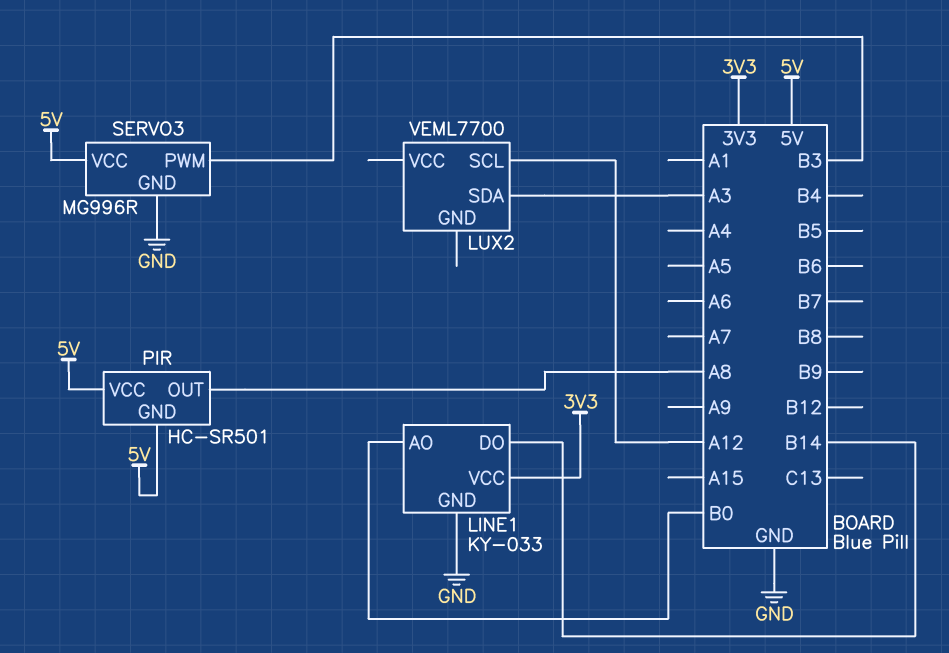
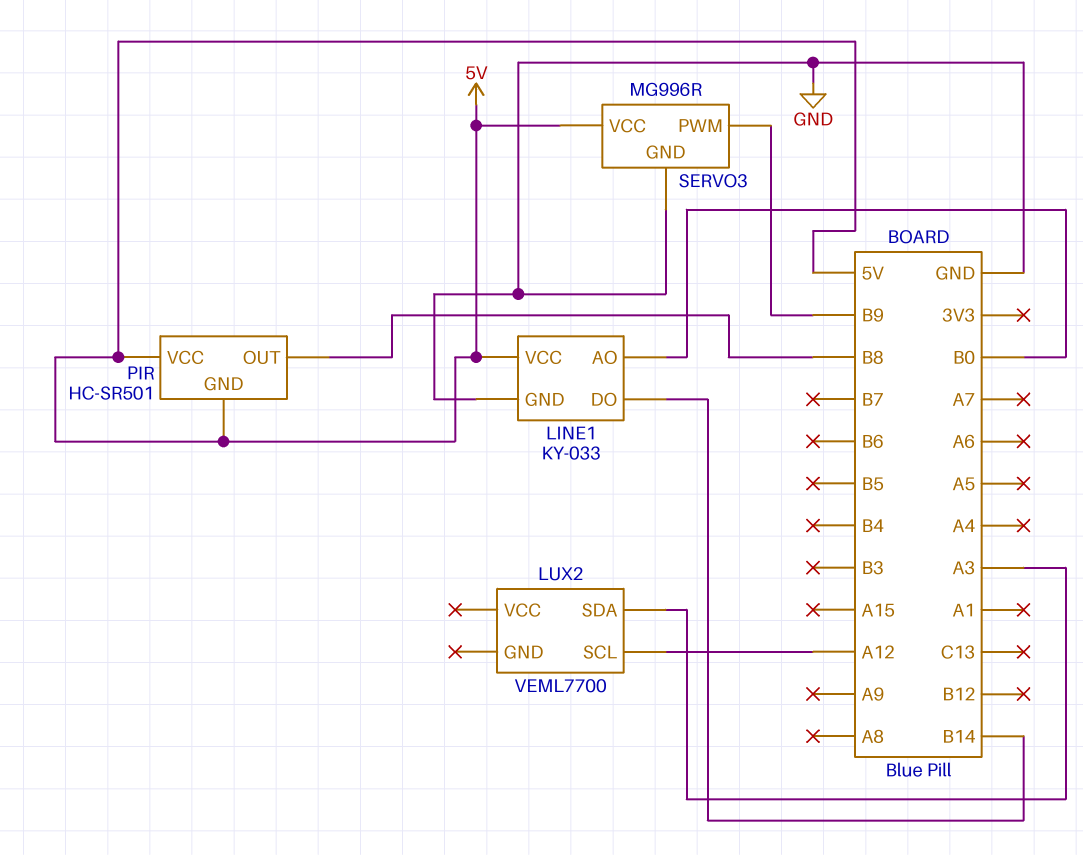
LINE1 pin VCC: 3V3 -> 5V
PIR pin OUT: A8 -> B8
SERVO3 pin PWM: B3 -> B9

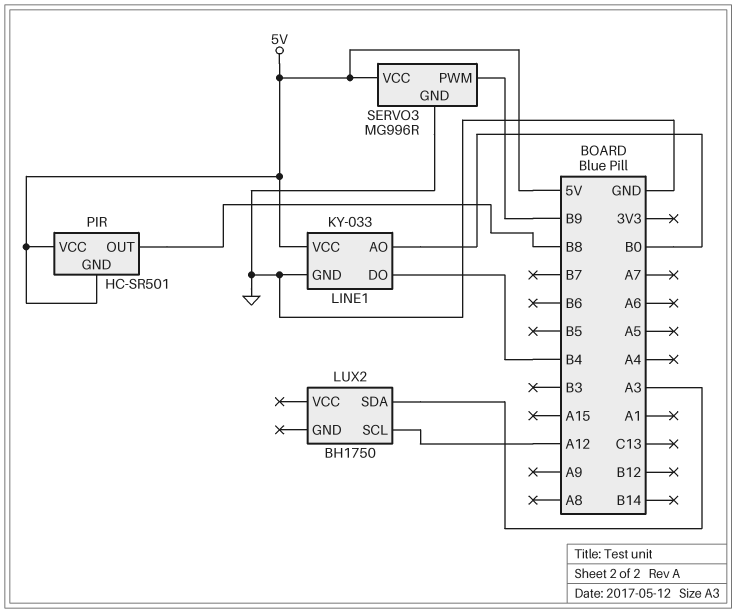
LINE1 pin DO: B14 -> B4
LUX2: VEML7700 -> BH1750

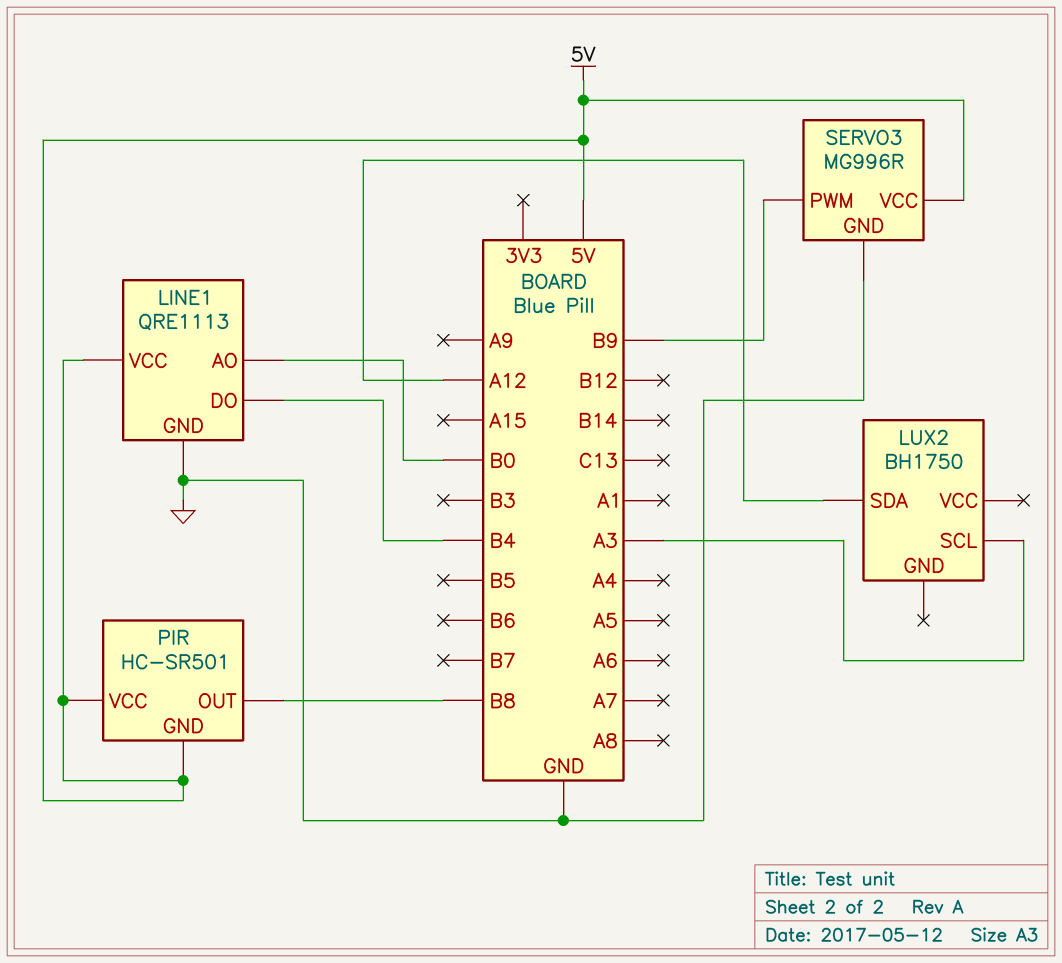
LINE1: KY-033 -> QRE1113
LUX2 pin SCL: A12 -> A3
LUX2 pin SDA: A3 -> A12

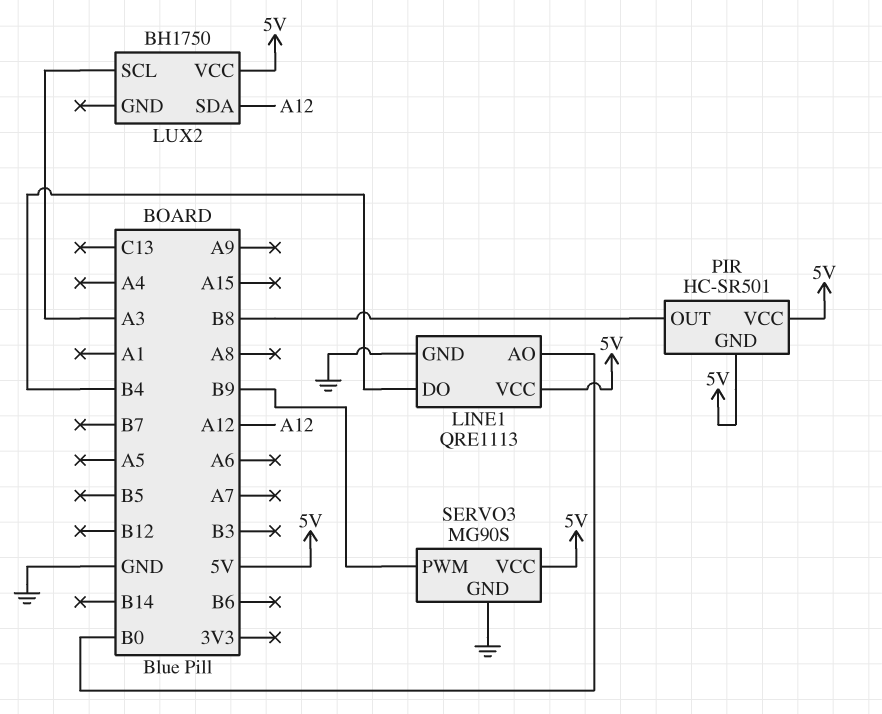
LUX2 pin VCC: none -> 5V
SERVO3: MG996R -> MG90S

